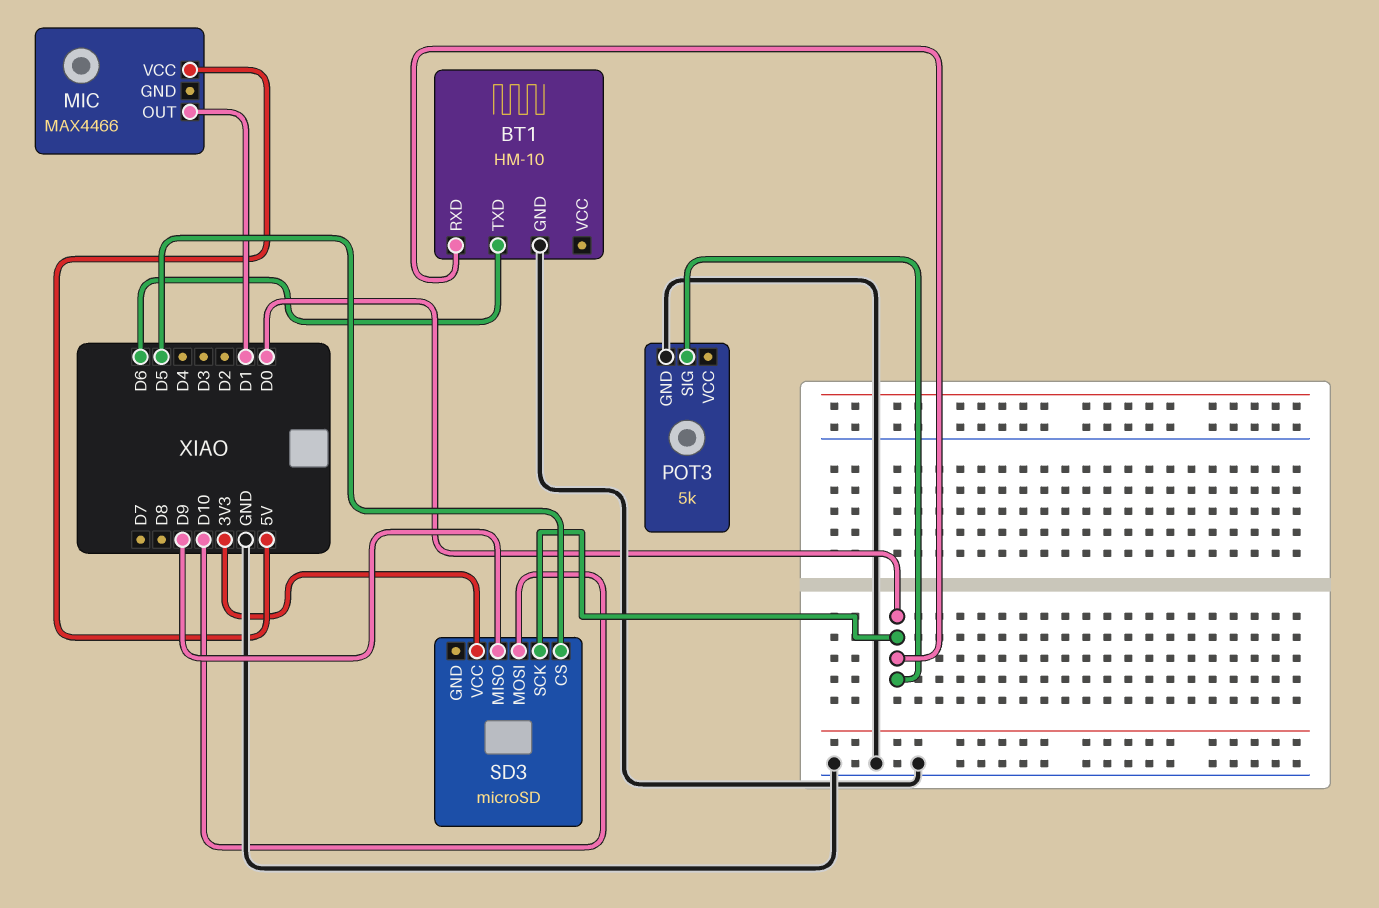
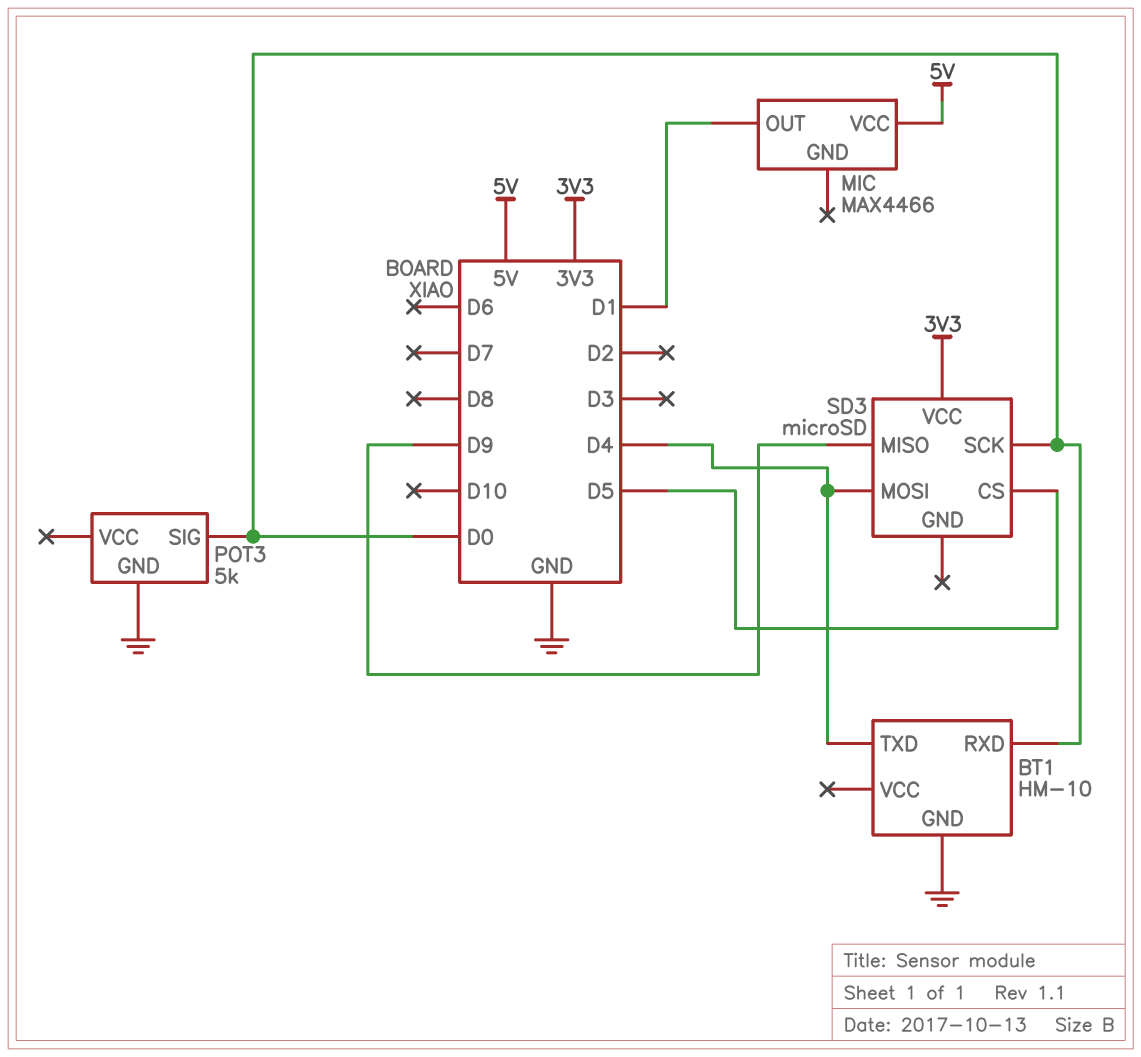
BT1 pin TXD: D6 -> D4
SD3 pin MOSI: D10 -> D4

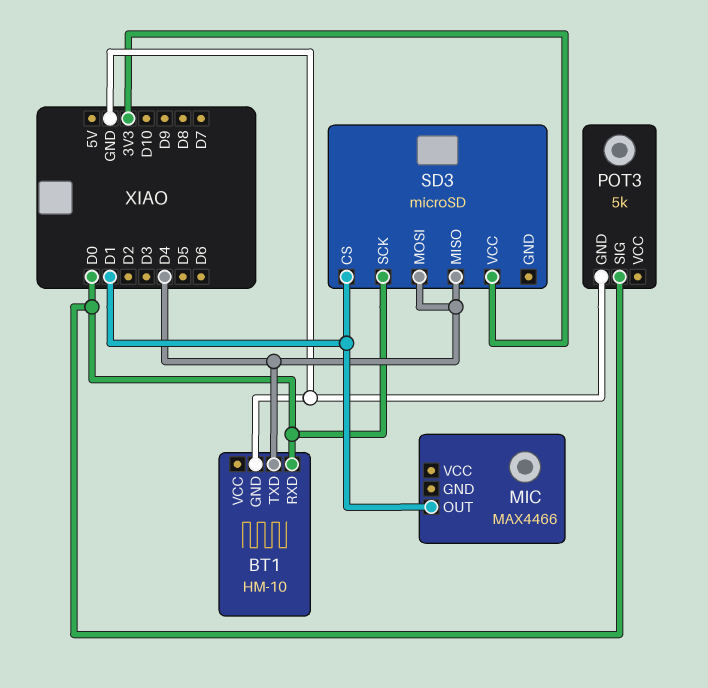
MIC pin VCC: 5V -> none
SD3 pin CS: D5 -> D1
SD3 pin MISO: D9 -> D4

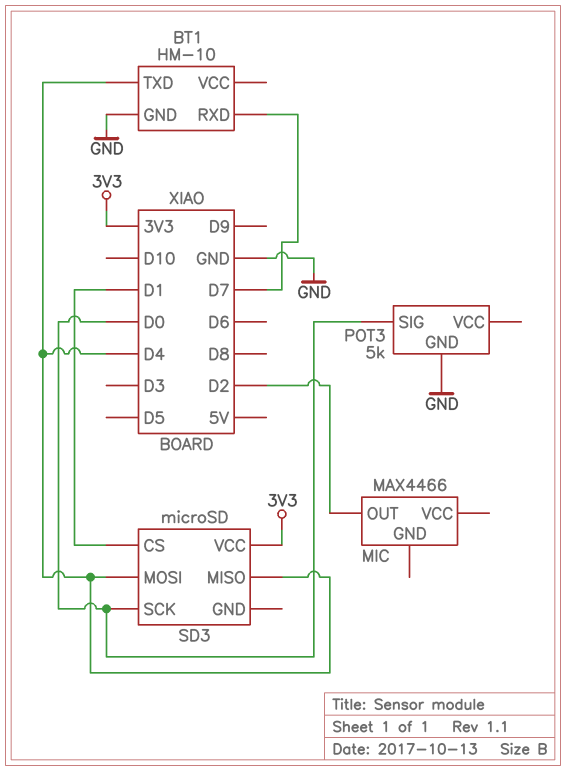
BT1 pin RXD: D0 -> D7
MIC pin OUT: D1 -> D2

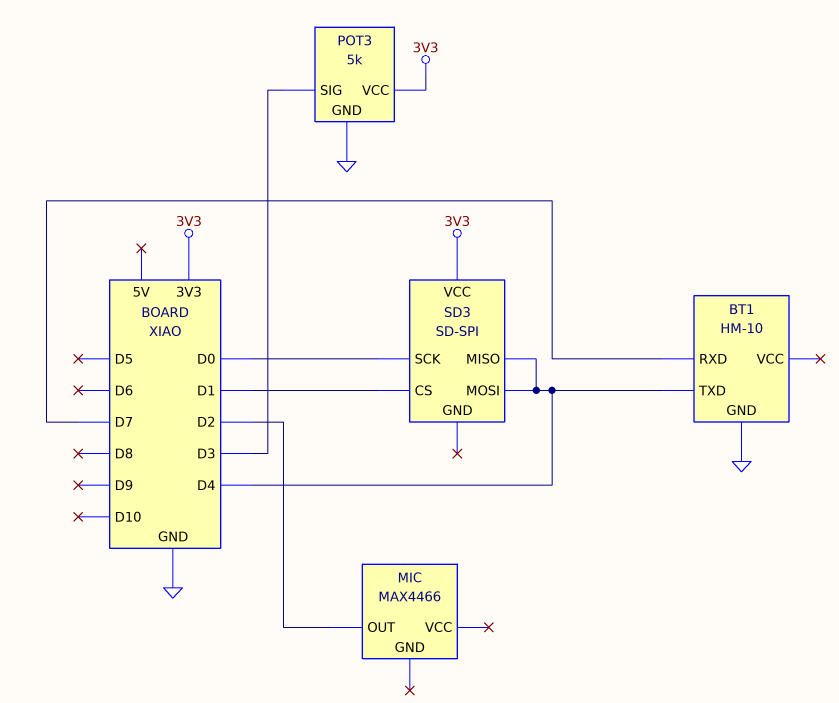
POT3 pin SIG: D0 -> D3
POT3 pin VCC: none -> 3V3
SD3: microSD -> SD-SPI

